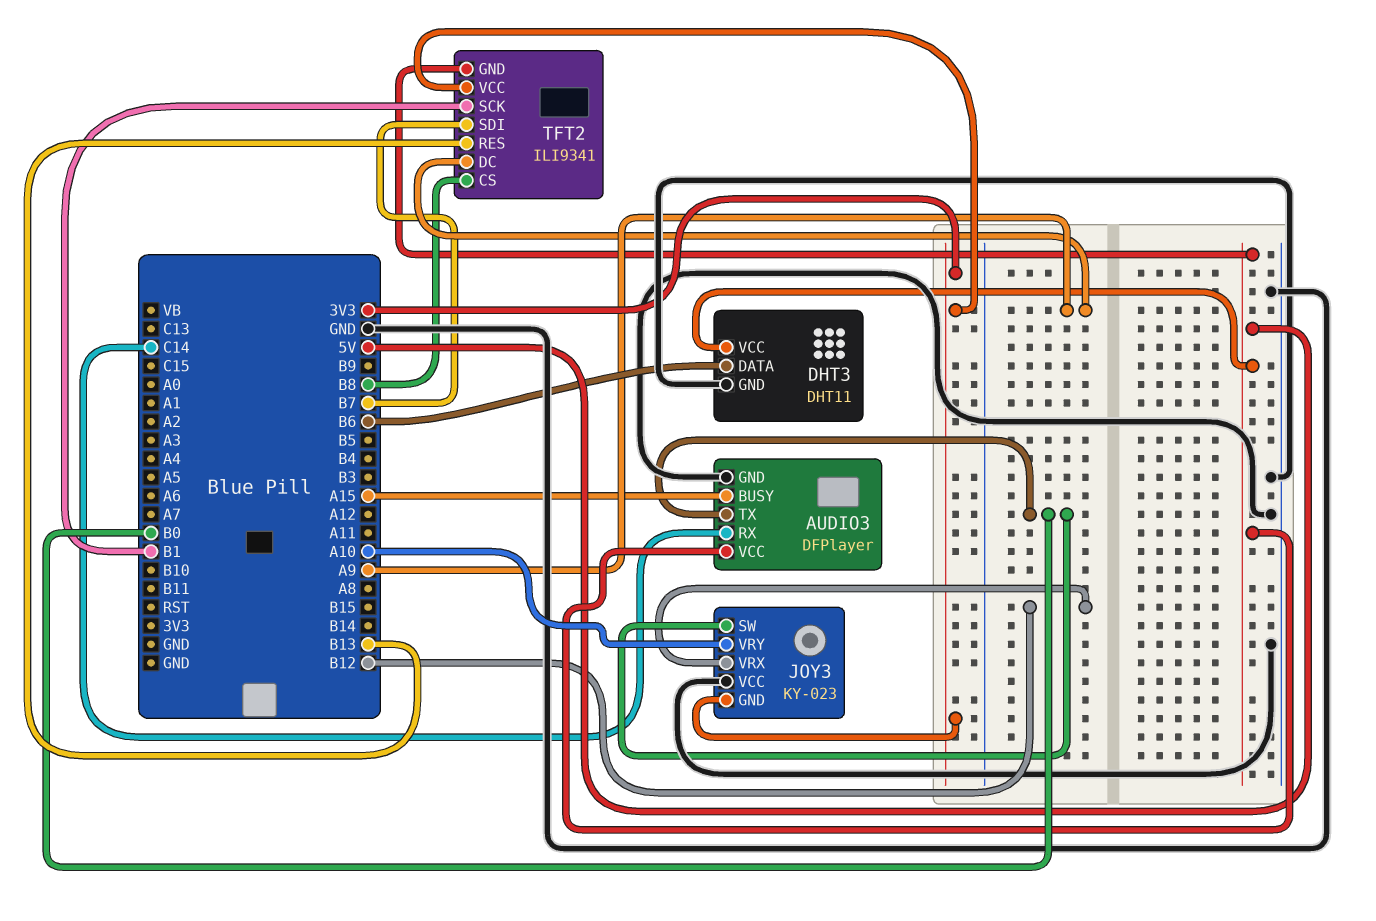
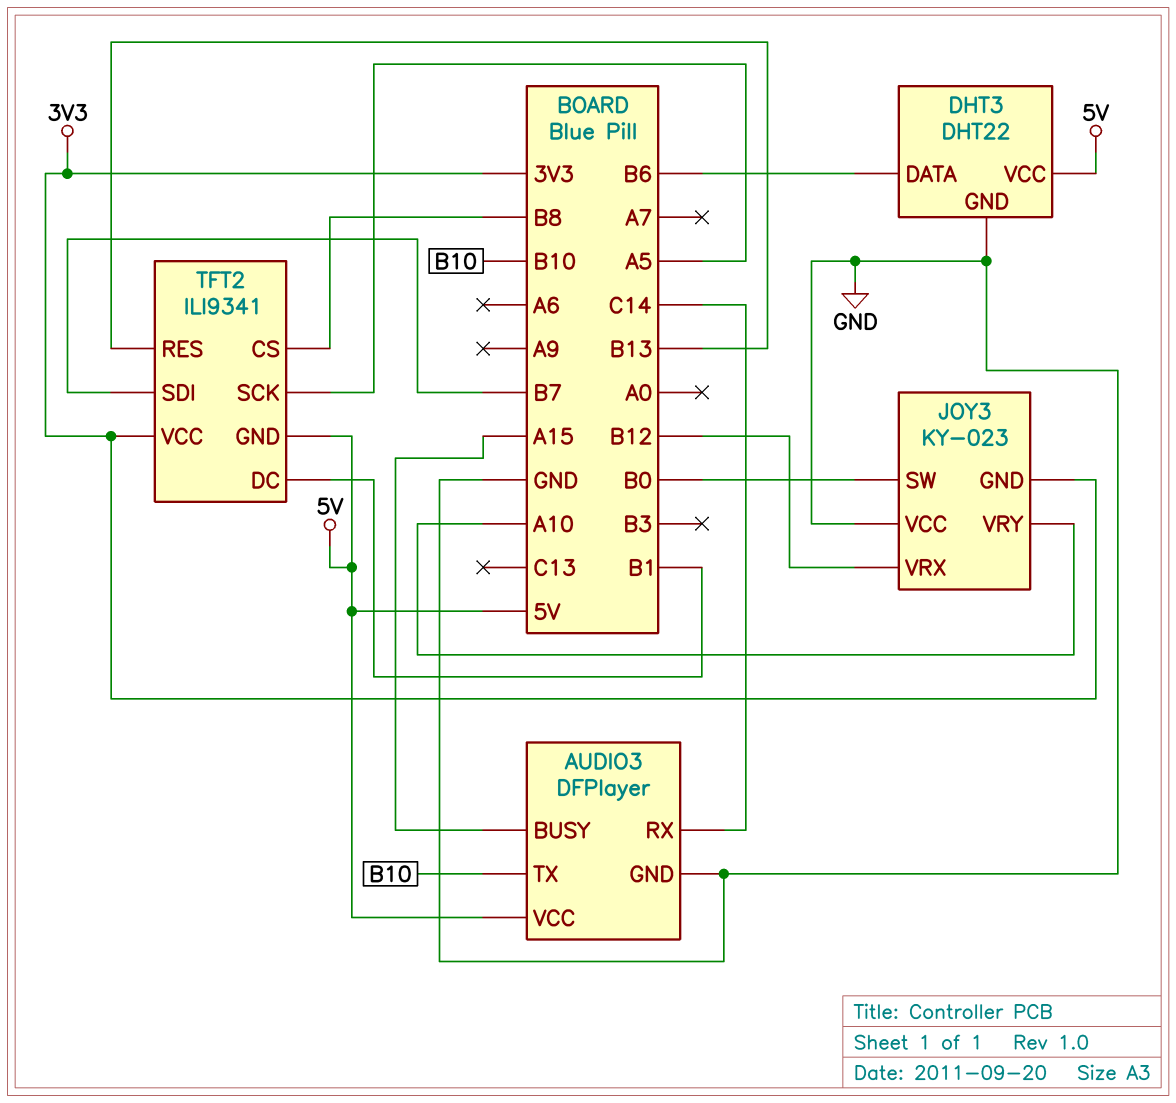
AUDIO3 pin TX: B0 -> B10
DHT3: DHT11 -> DHT22
TFT2 pin DC: A9 -> B1
TFT2 pin SCK: B1 -> A5

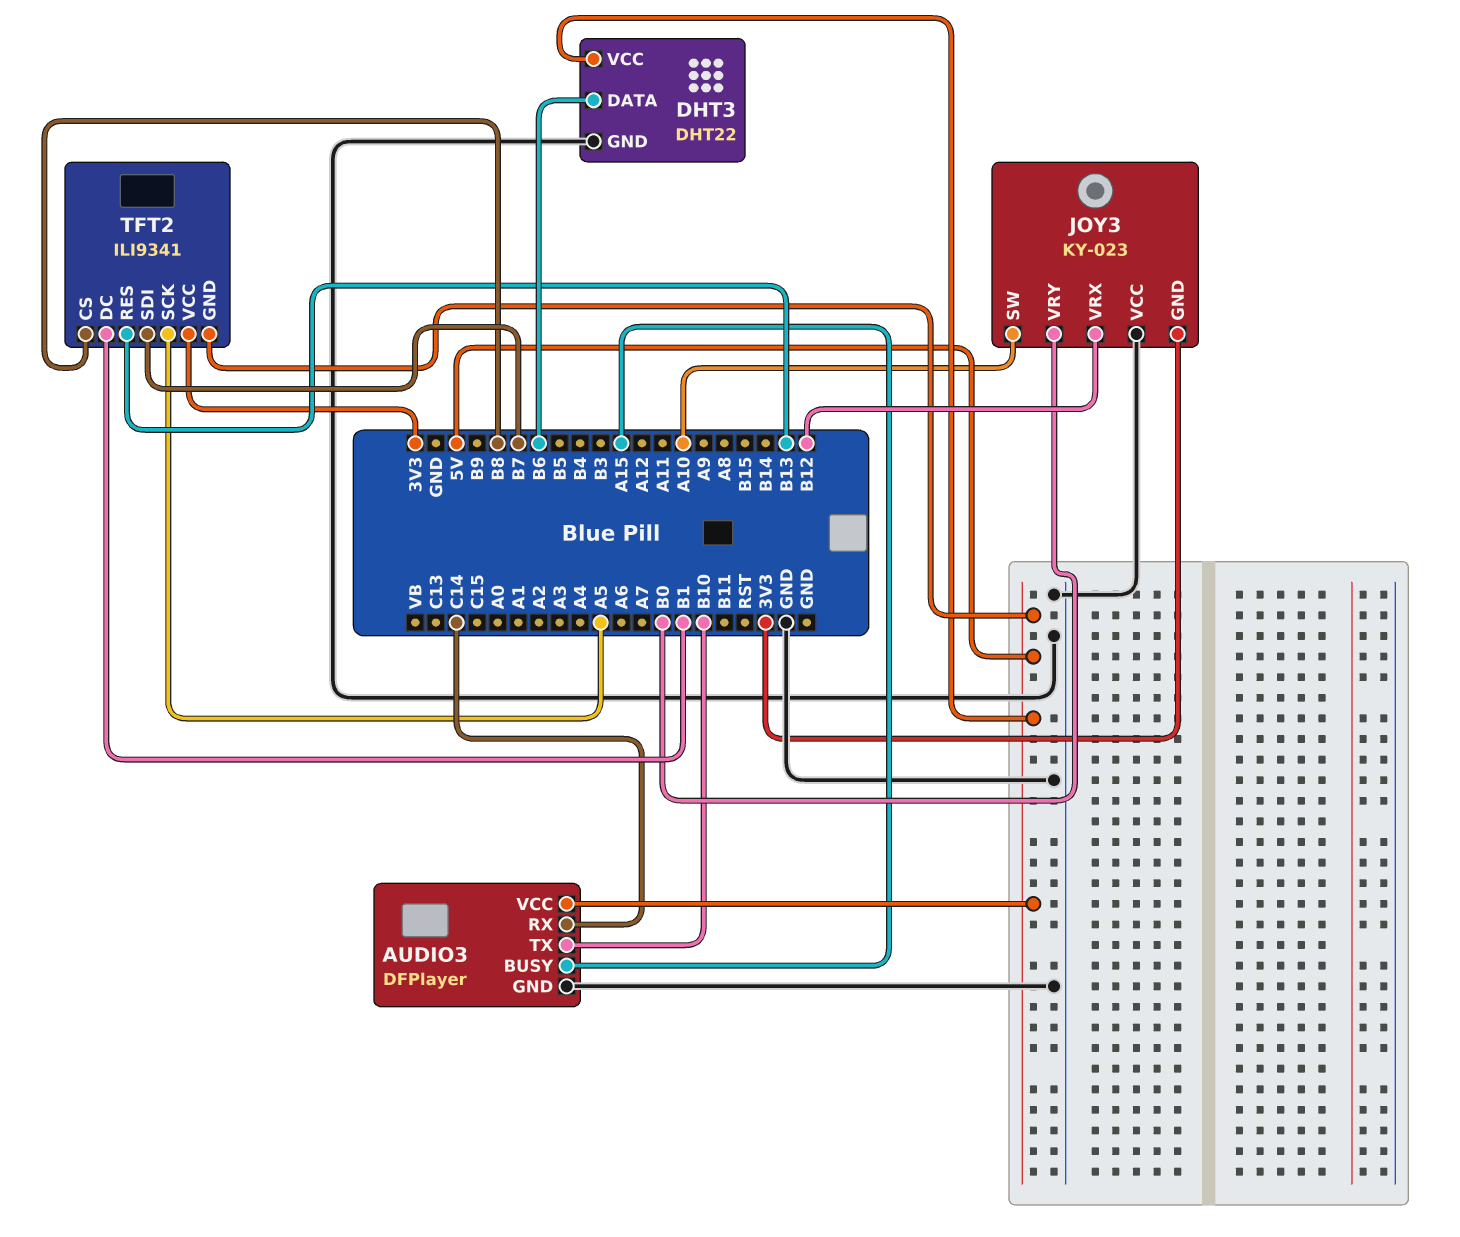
JOY3 pin SW: B0 -> A10
JOY3 pin VRY: A10 -> B0

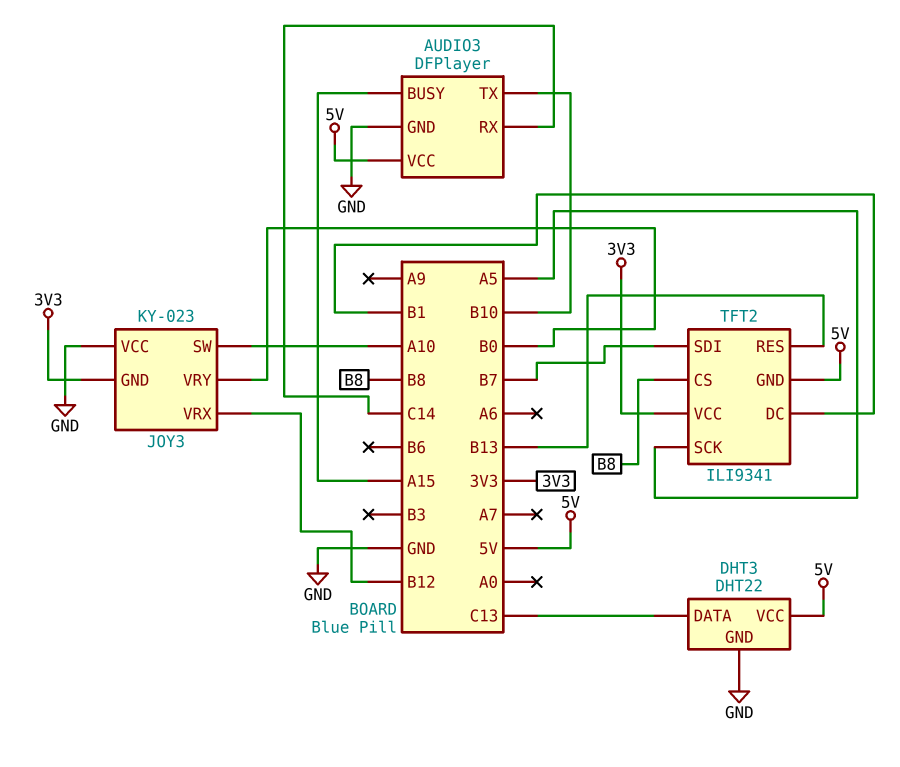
DHT3 pin DATA: B6 -> C13

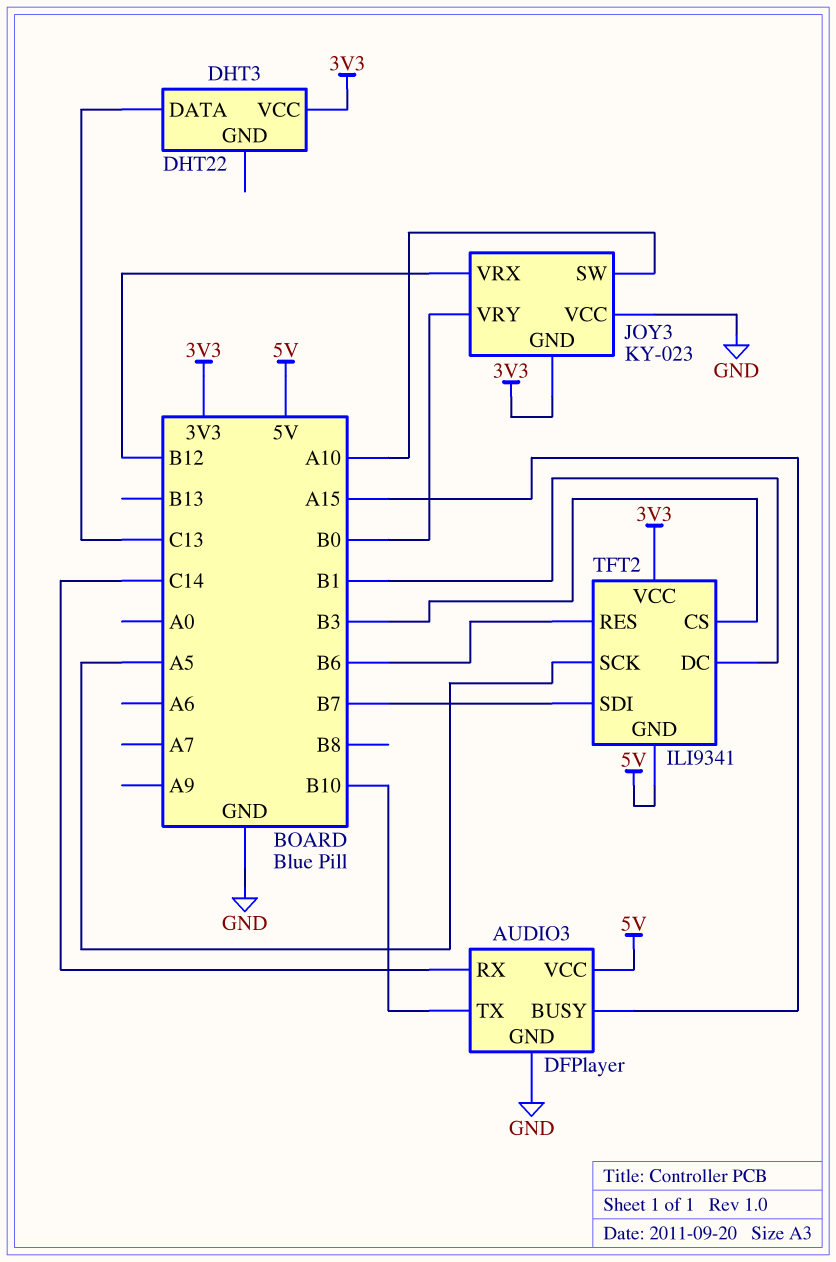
DHT3 pin GND: GND -> none
DHT3 pin VCC: 5V -> 3V3
TFT2 pin CS: B8 -> B3
TFT2 pin RES: B13 -> B6

